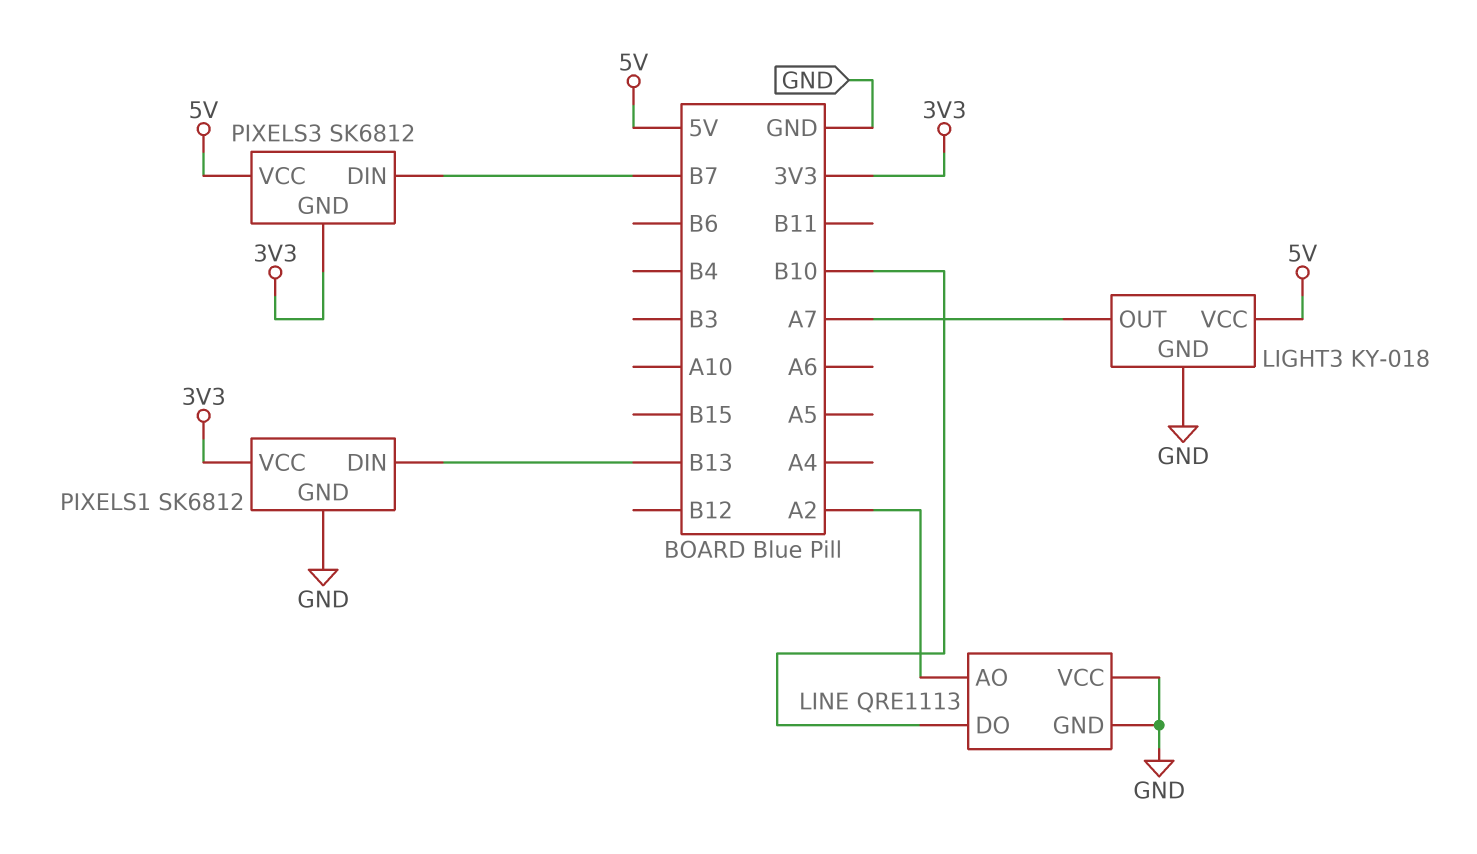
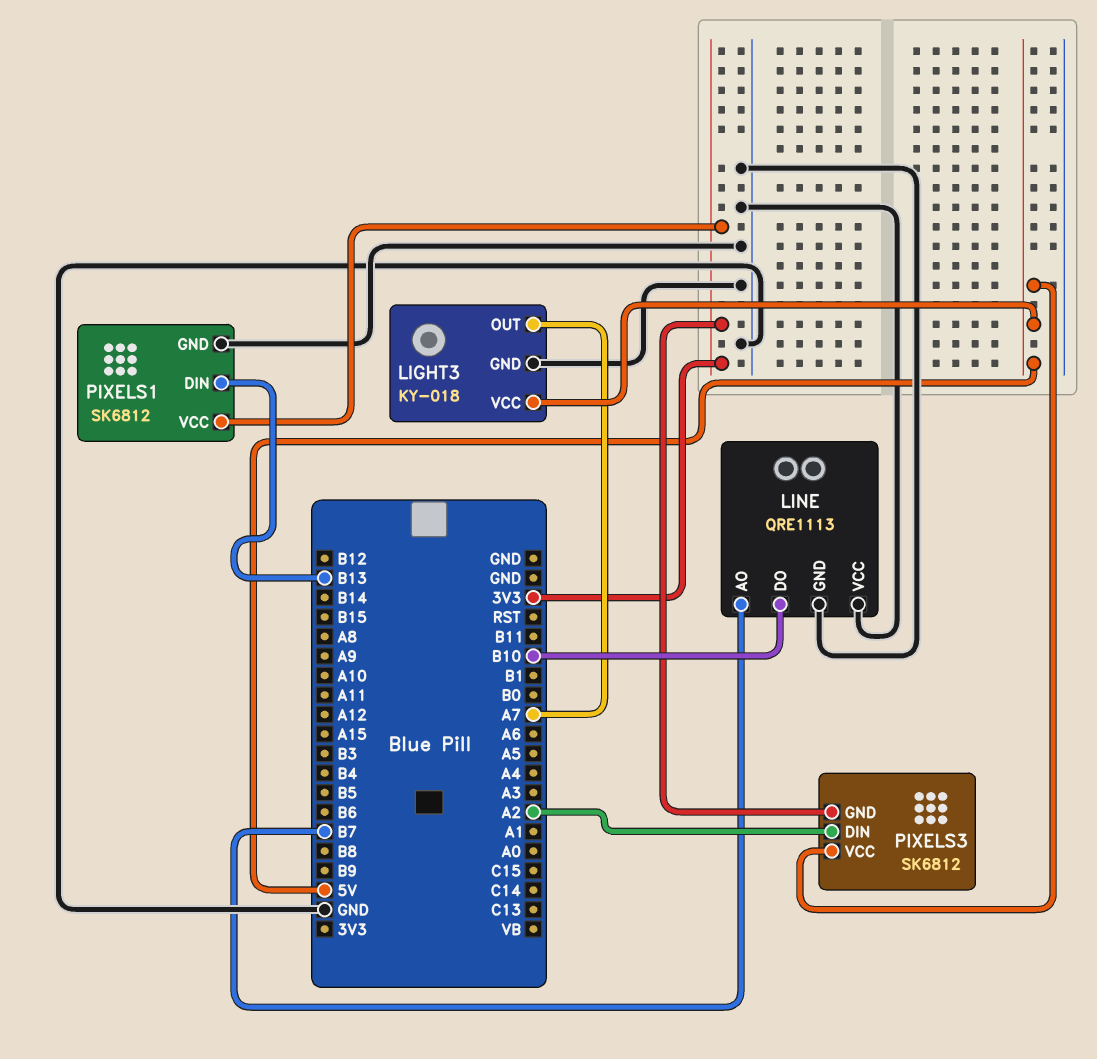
LINE pin AO: A2 -> B7
PIXELS3 pin DIN: B7 -> A2

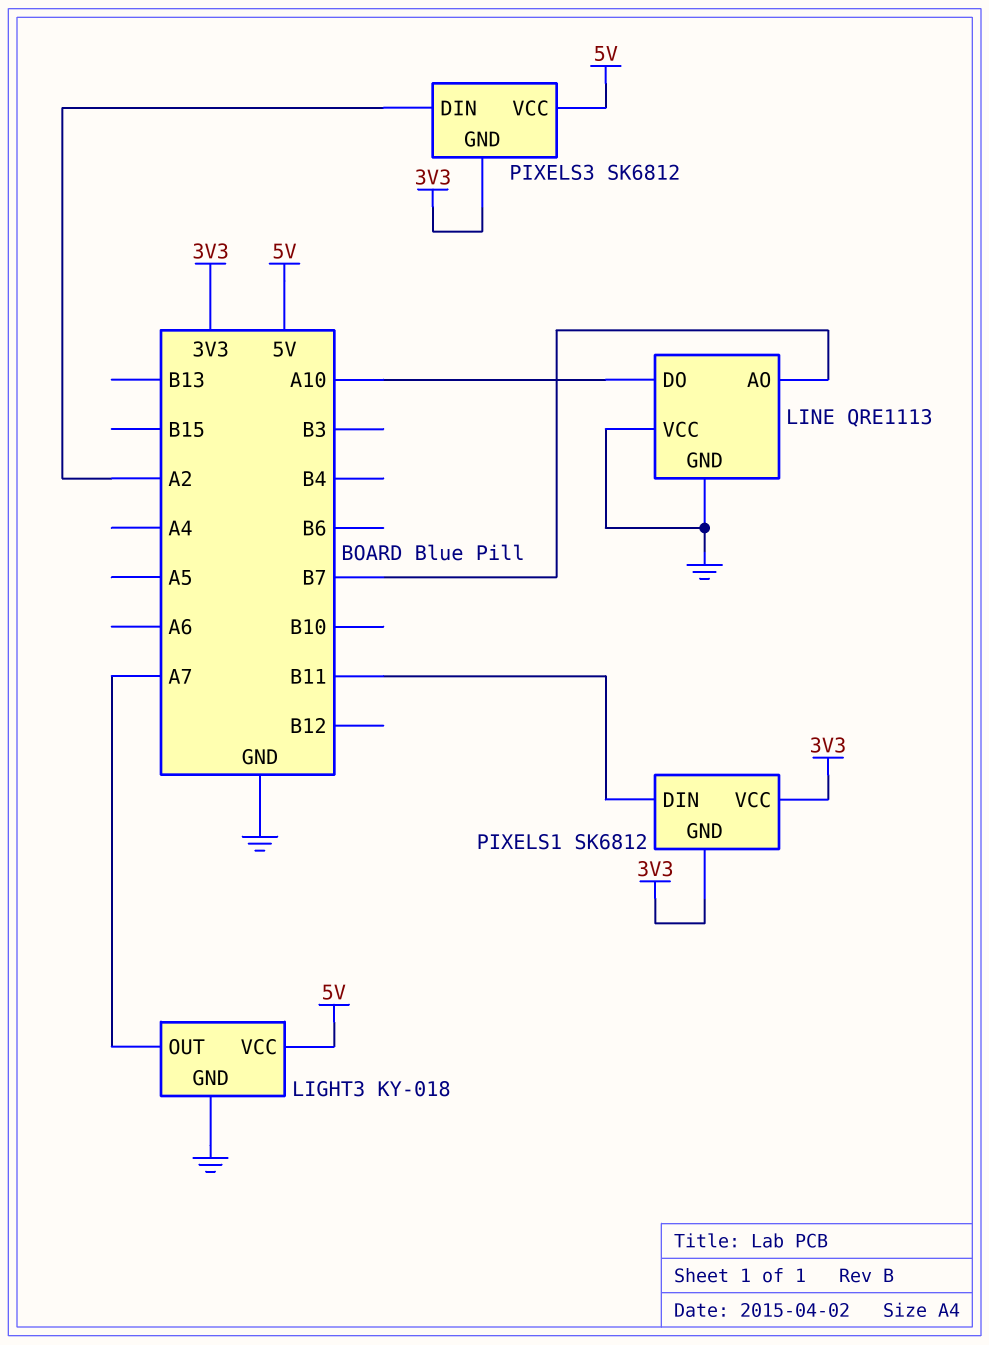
LINE pin DO: B10 -> A10
PIXELS1 pin DIN: B13 -> B11
PIXELS1 pin GND: GND -> 3V3

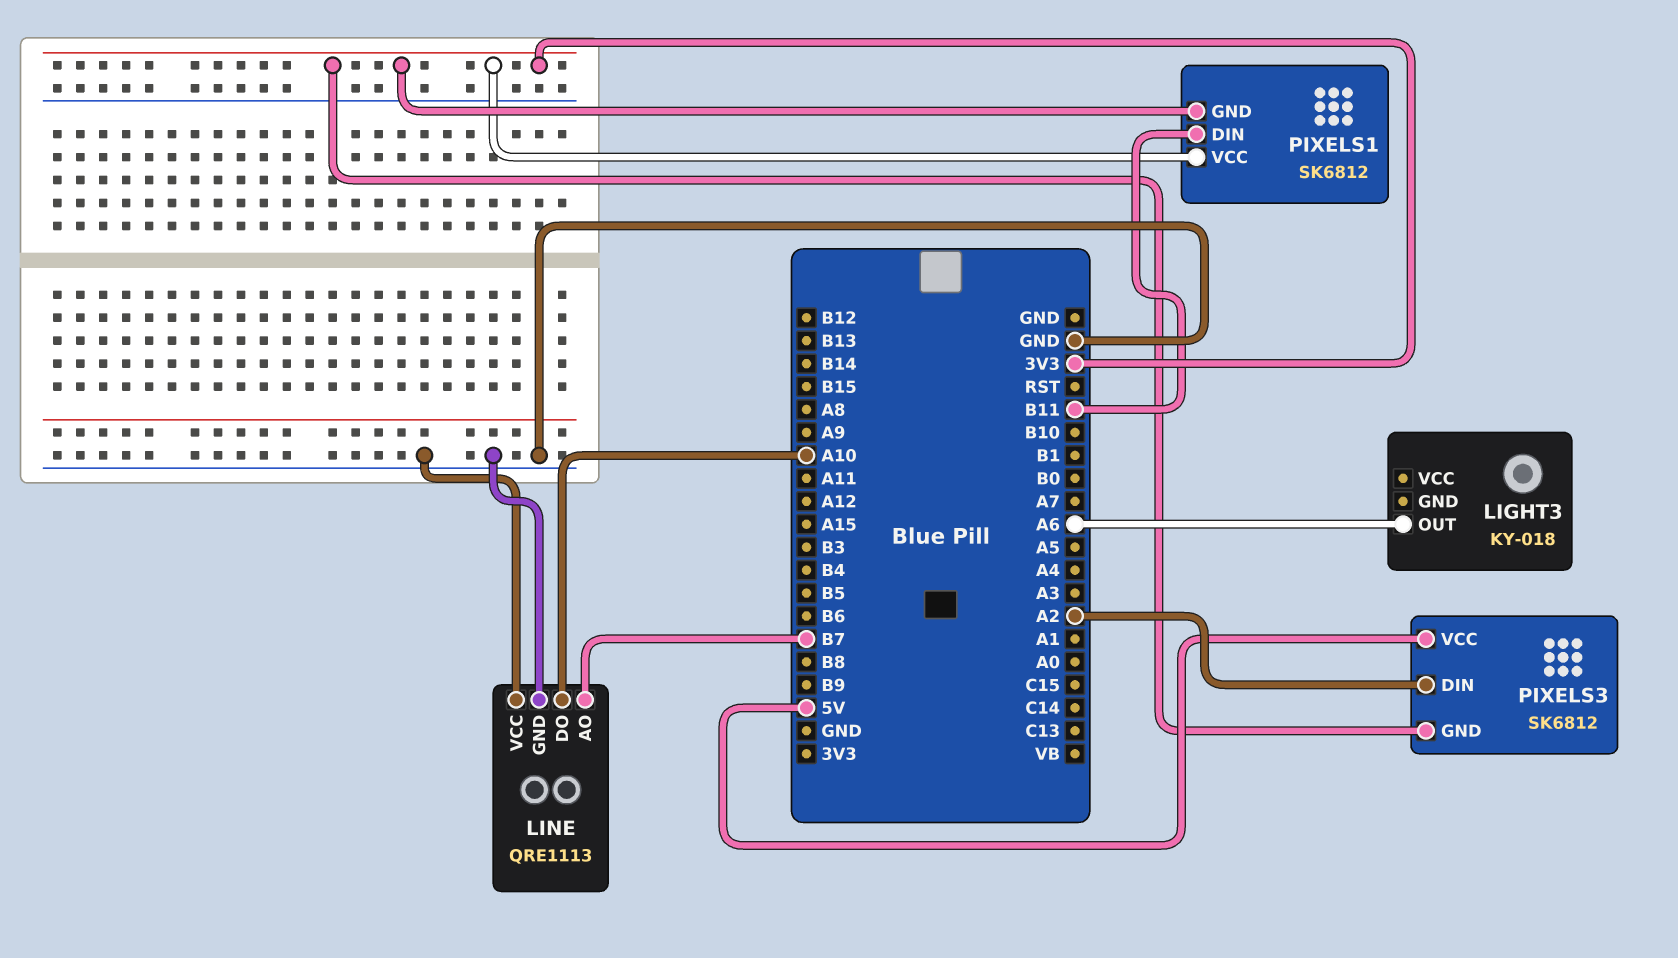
LIGHT3 pin GND: GND -> none
LIGHT3 pin OUT: A7 -> A6
LIGHT3 pin VCC: 5V -> none

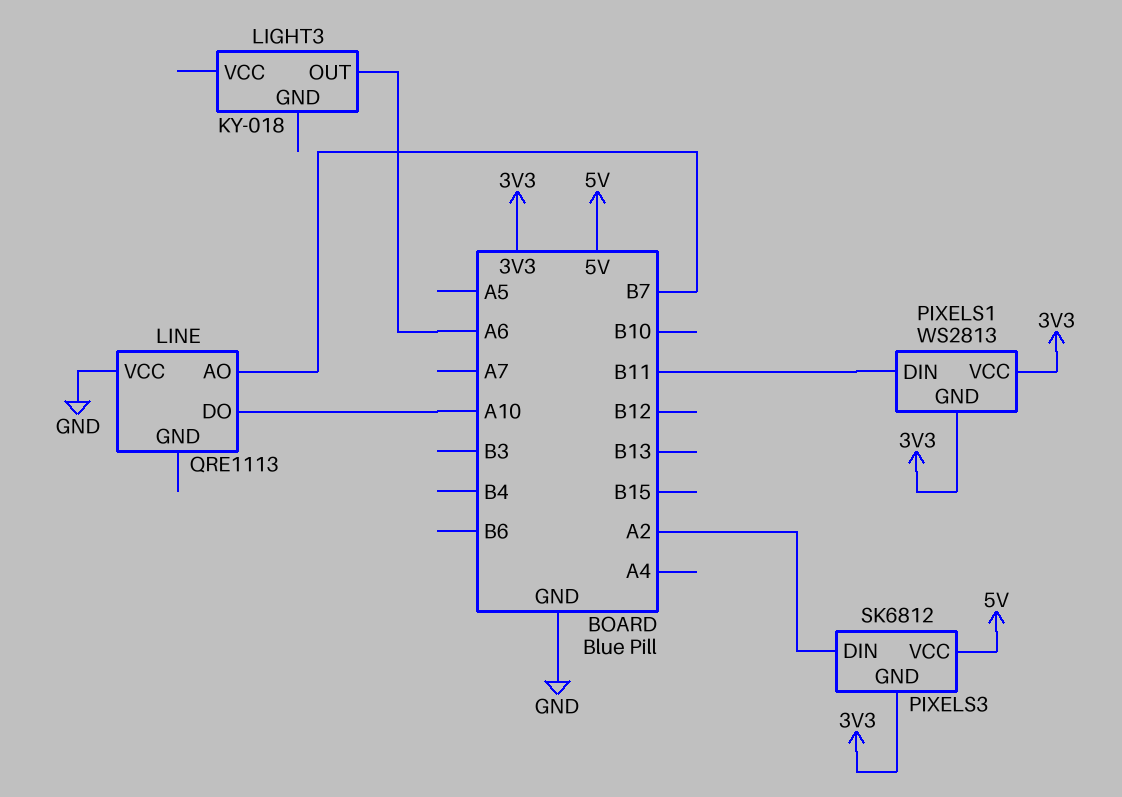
LINE pin GND: GND -> none
PIXELS1: SK6812 -> WS2813

